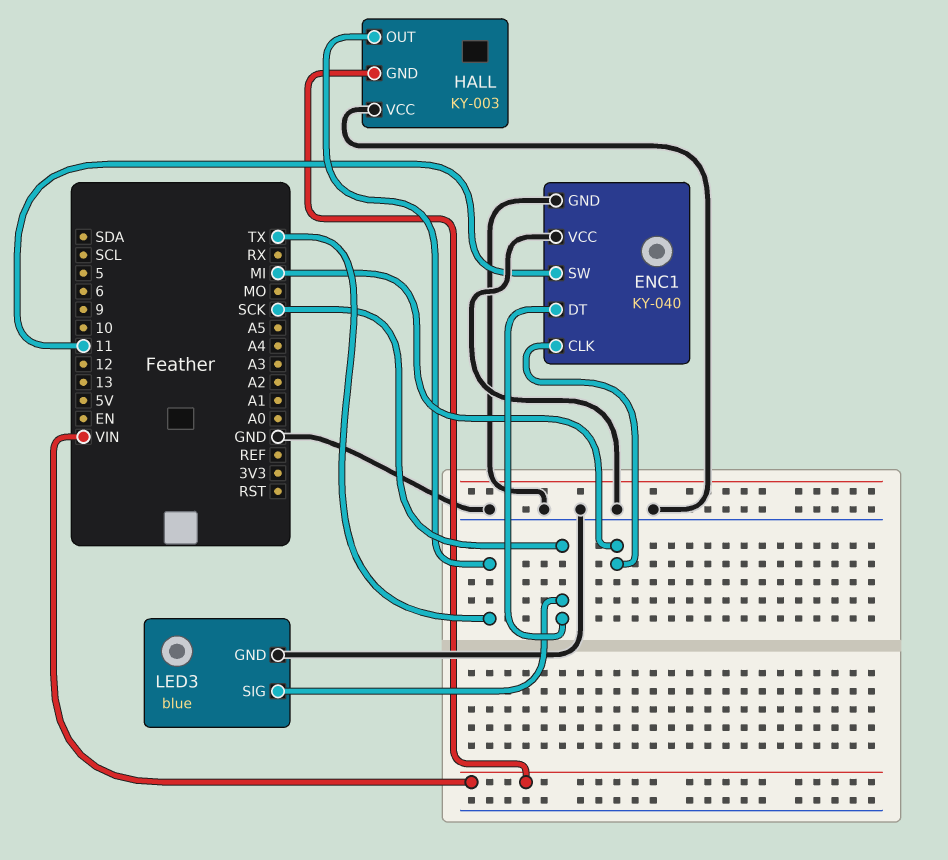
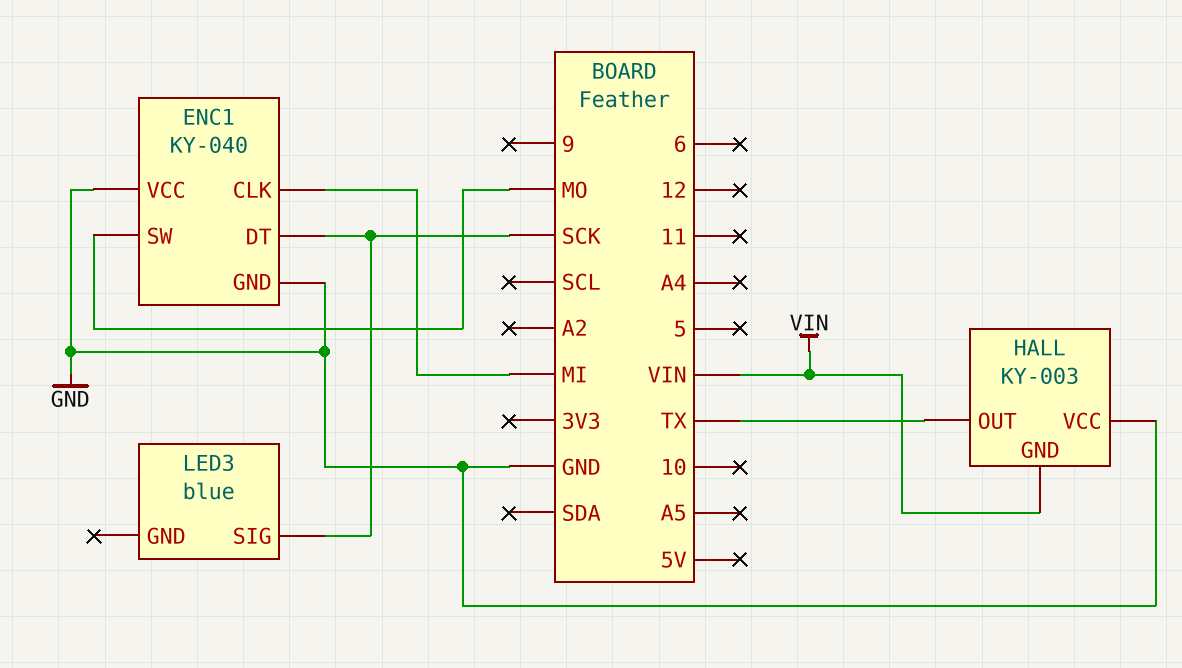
ENC1 pin SW: 11 -> MO
LED3 pin GND: GND -> none

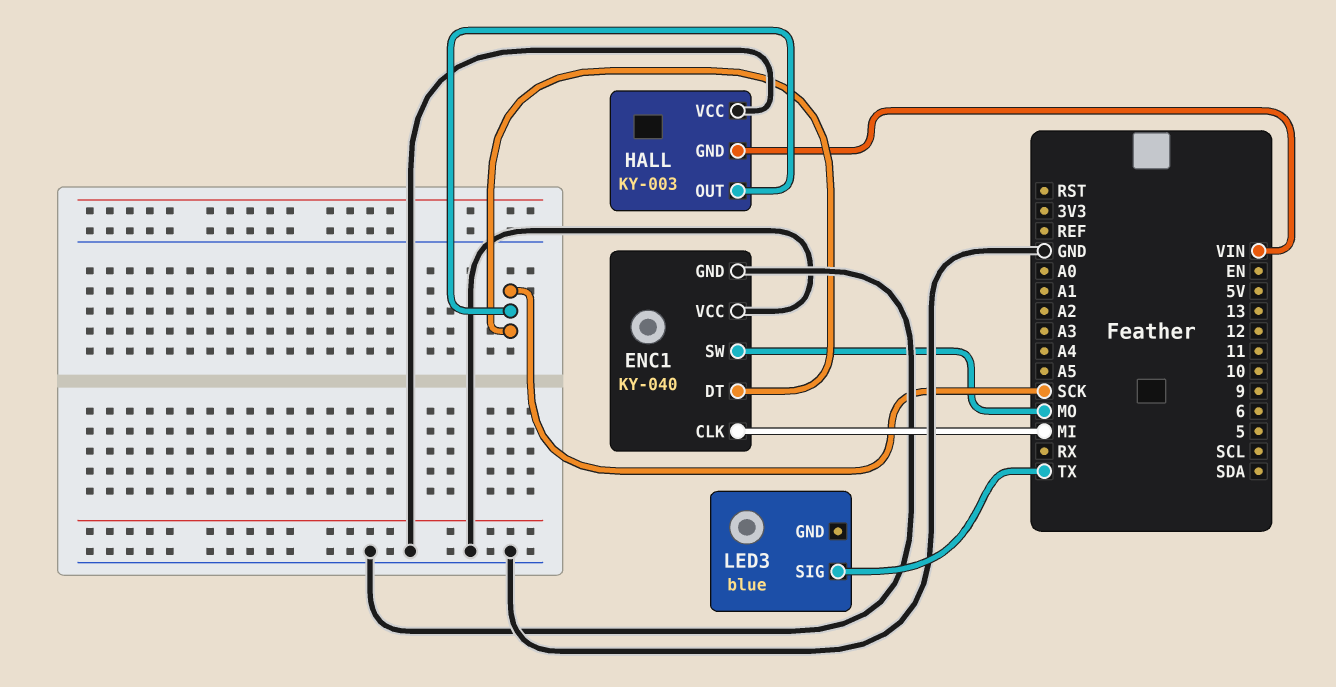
HALL pin OUT: TX -> SCK
LED3 pin SIG: SCK -> TX

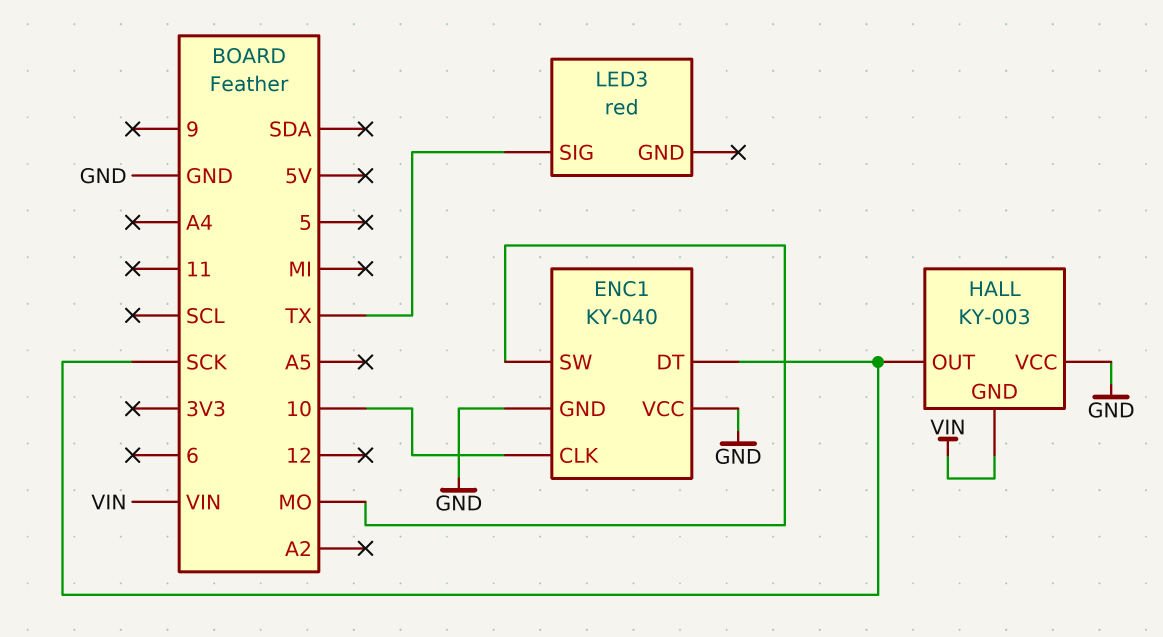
ENC1 pin CLK: MI -> 10
LED3: blue -> red

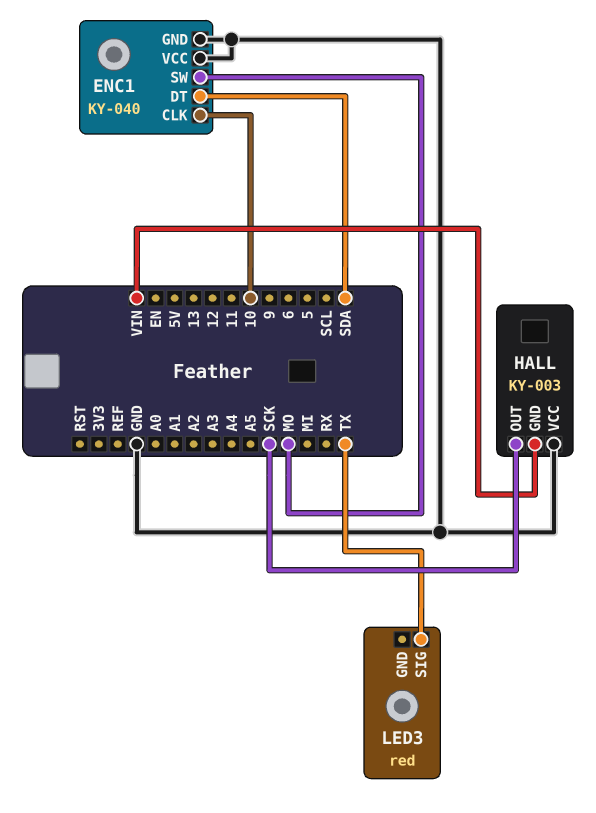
ENC1 pin DT: SCK -> SDA

